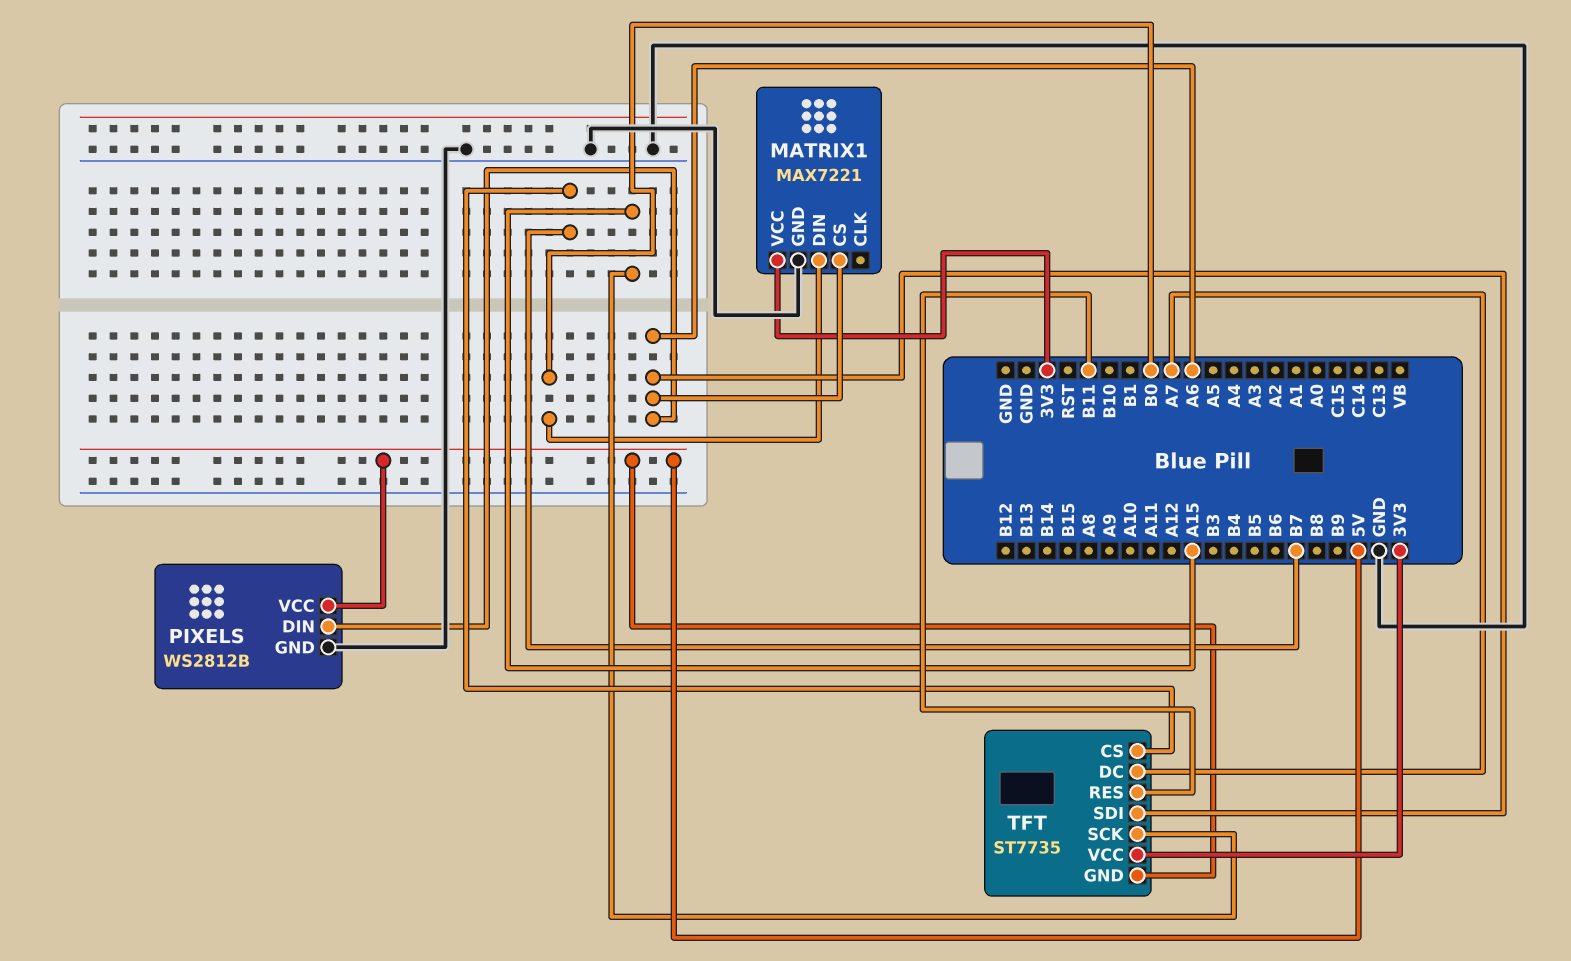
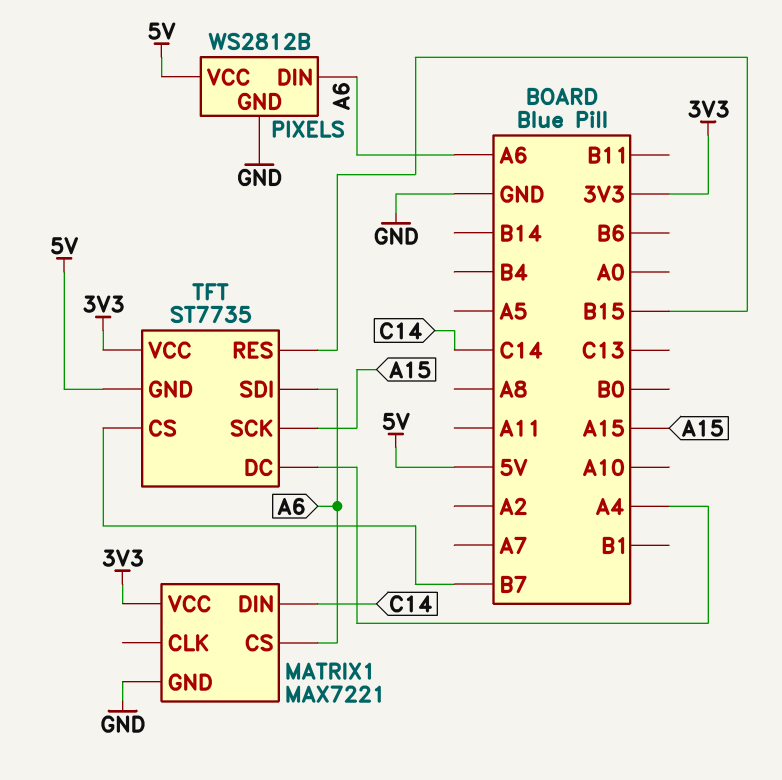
MATRIX1 pin DIN: B0 -> C14
TFT pin DC: A7 -> A4
TFT pin RES: B11 -> B15

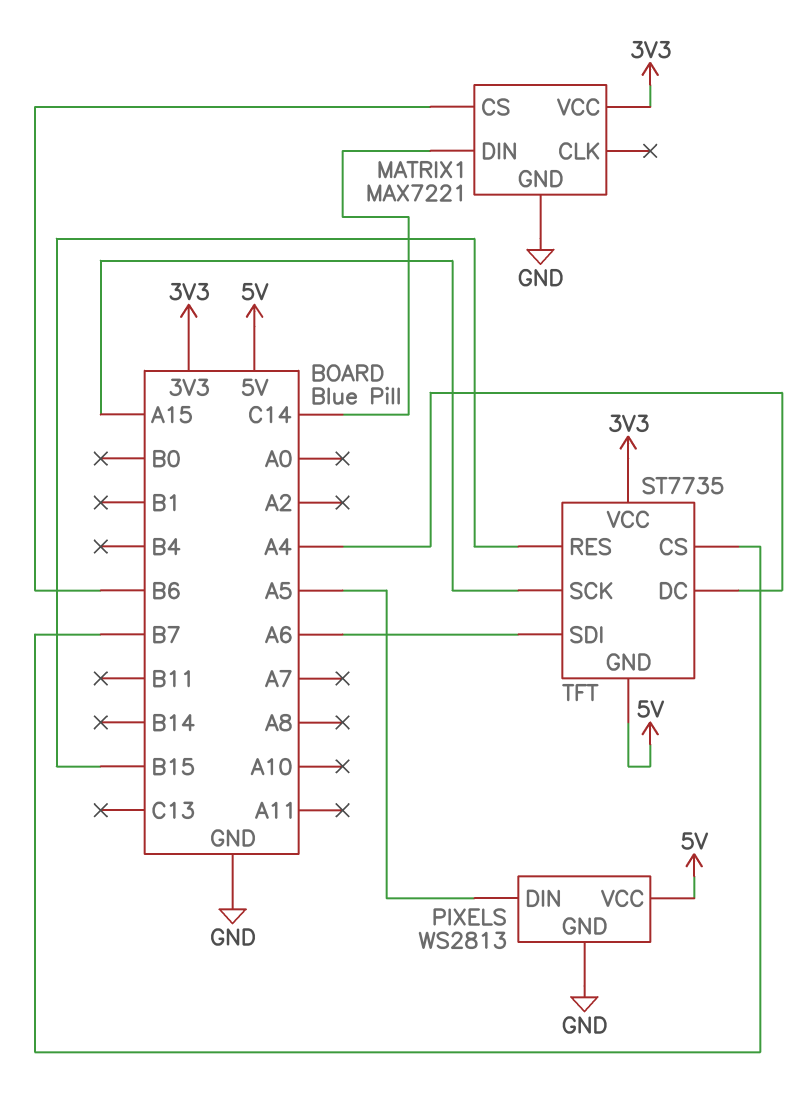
MATRIX1 pin CS: A6 -> B6
PIXELS: WS2812B -> WS2813
PIXELS pin DIN: A6 -> A5

